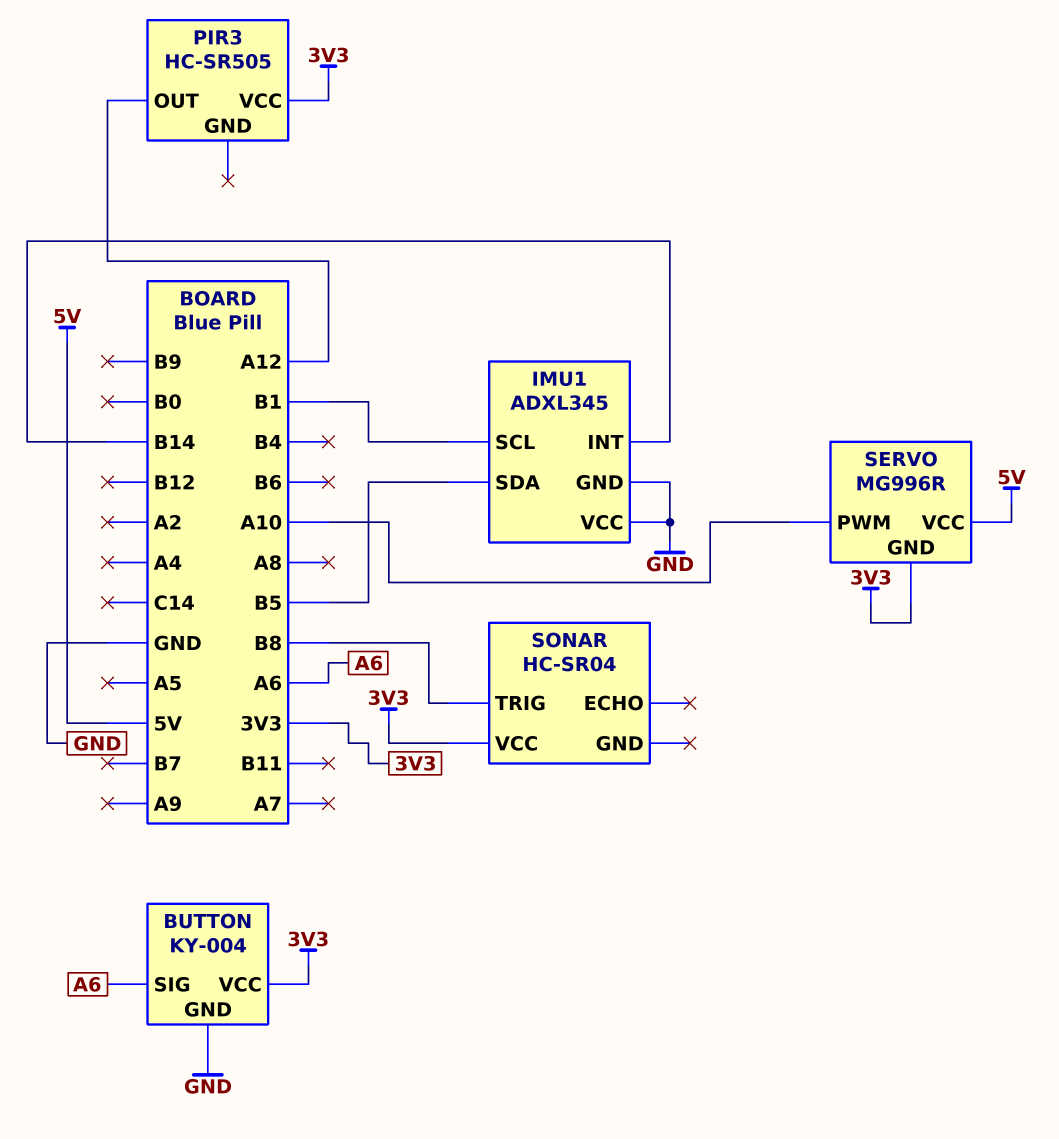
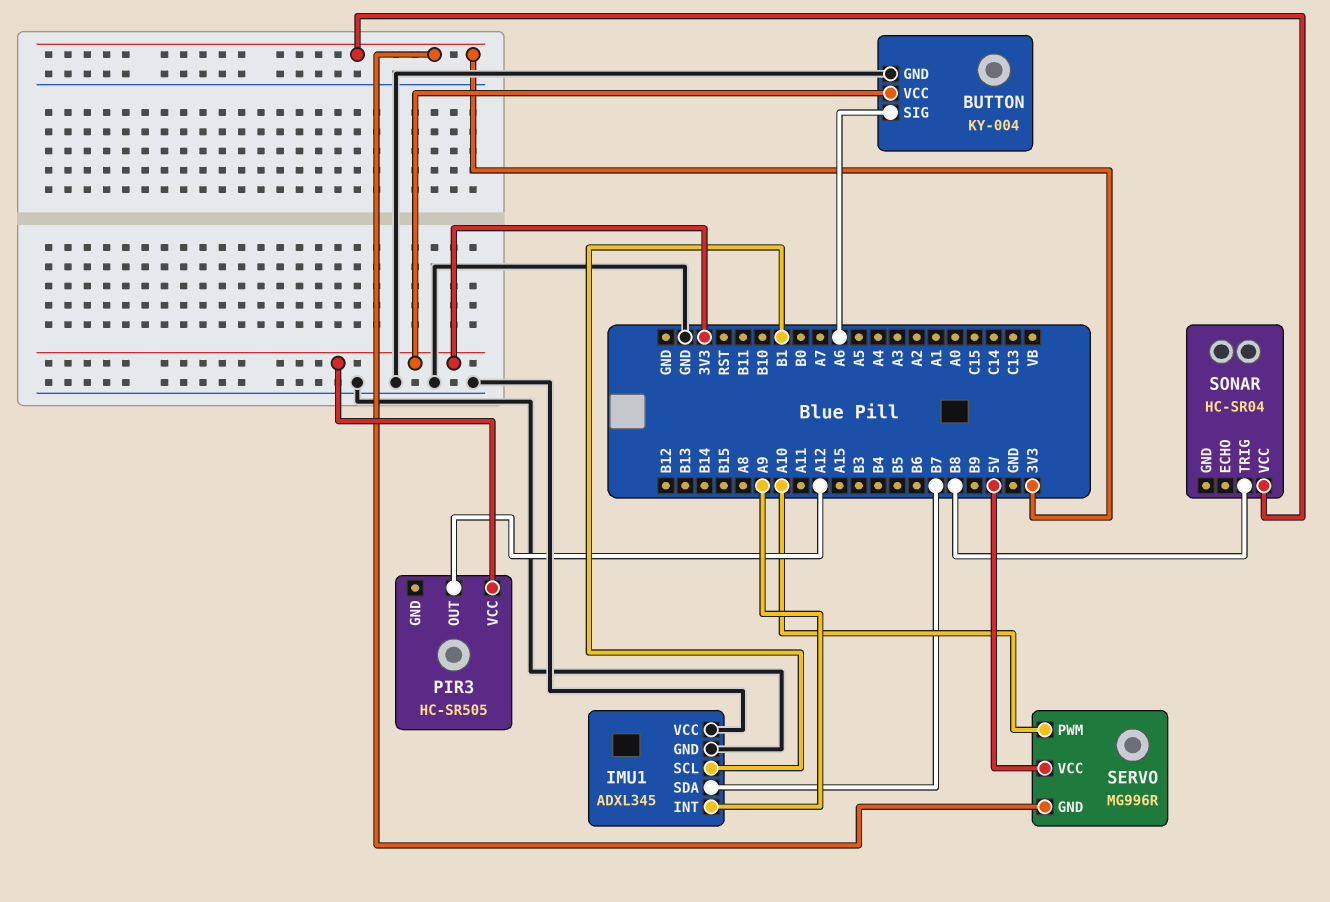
IMU1 pin INT: B14 -> A9
IMU1 pin SDA: B5 -> B7

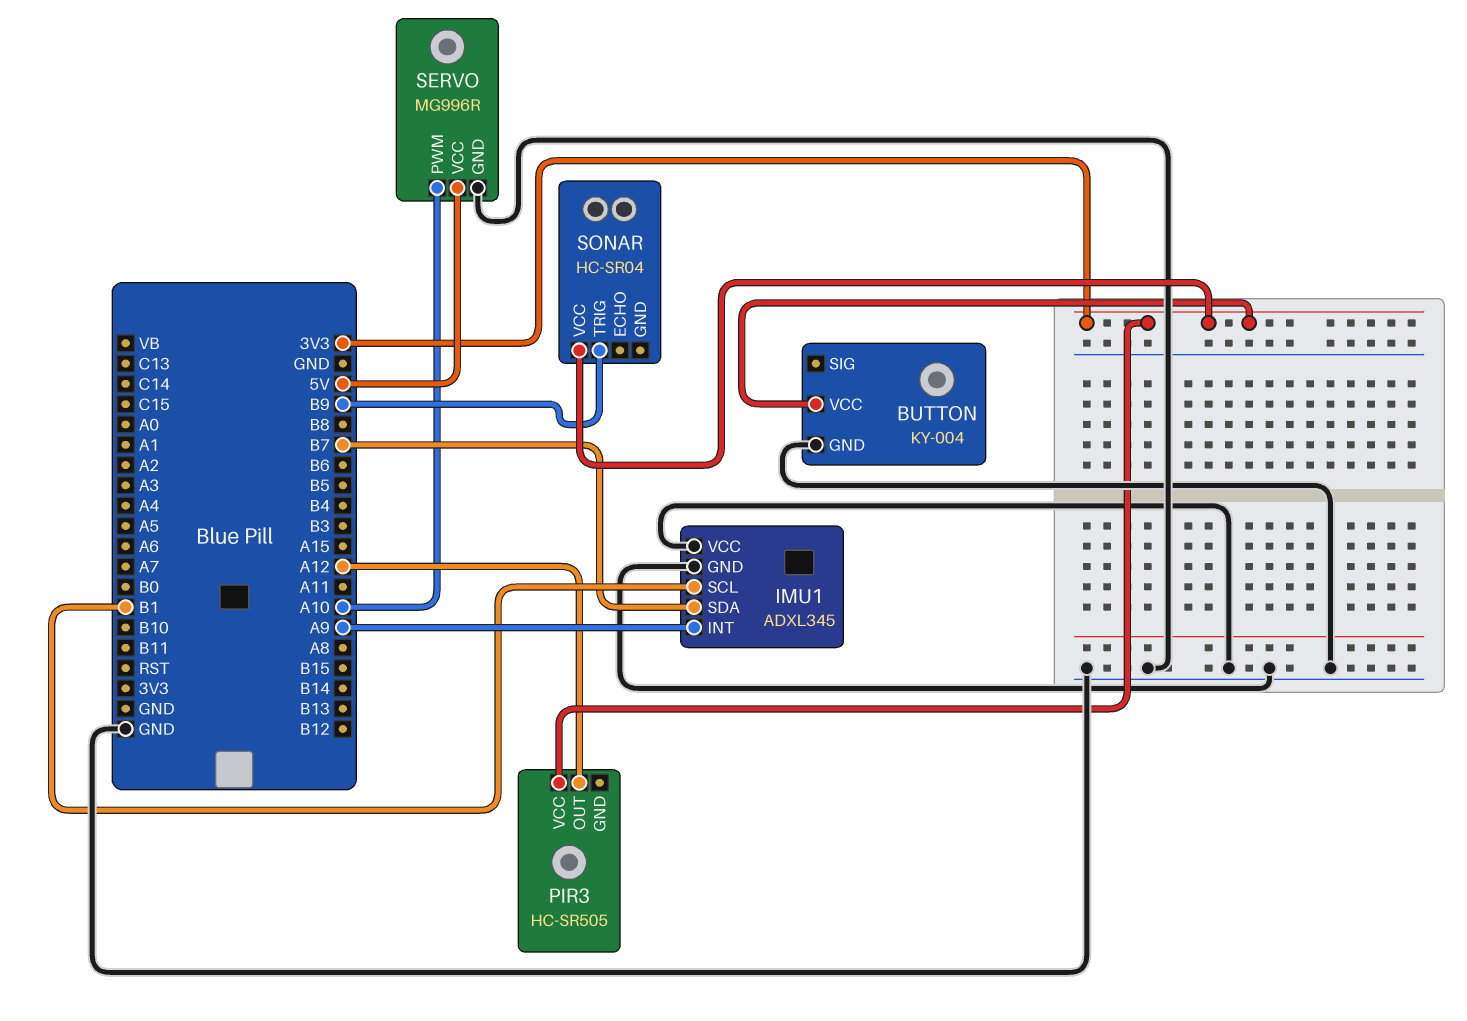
BUTTON pin SIG: A6 -> none
SERVO pin GND: 3V3 -> GND
SONAR pin TRIG: B8 -> B9

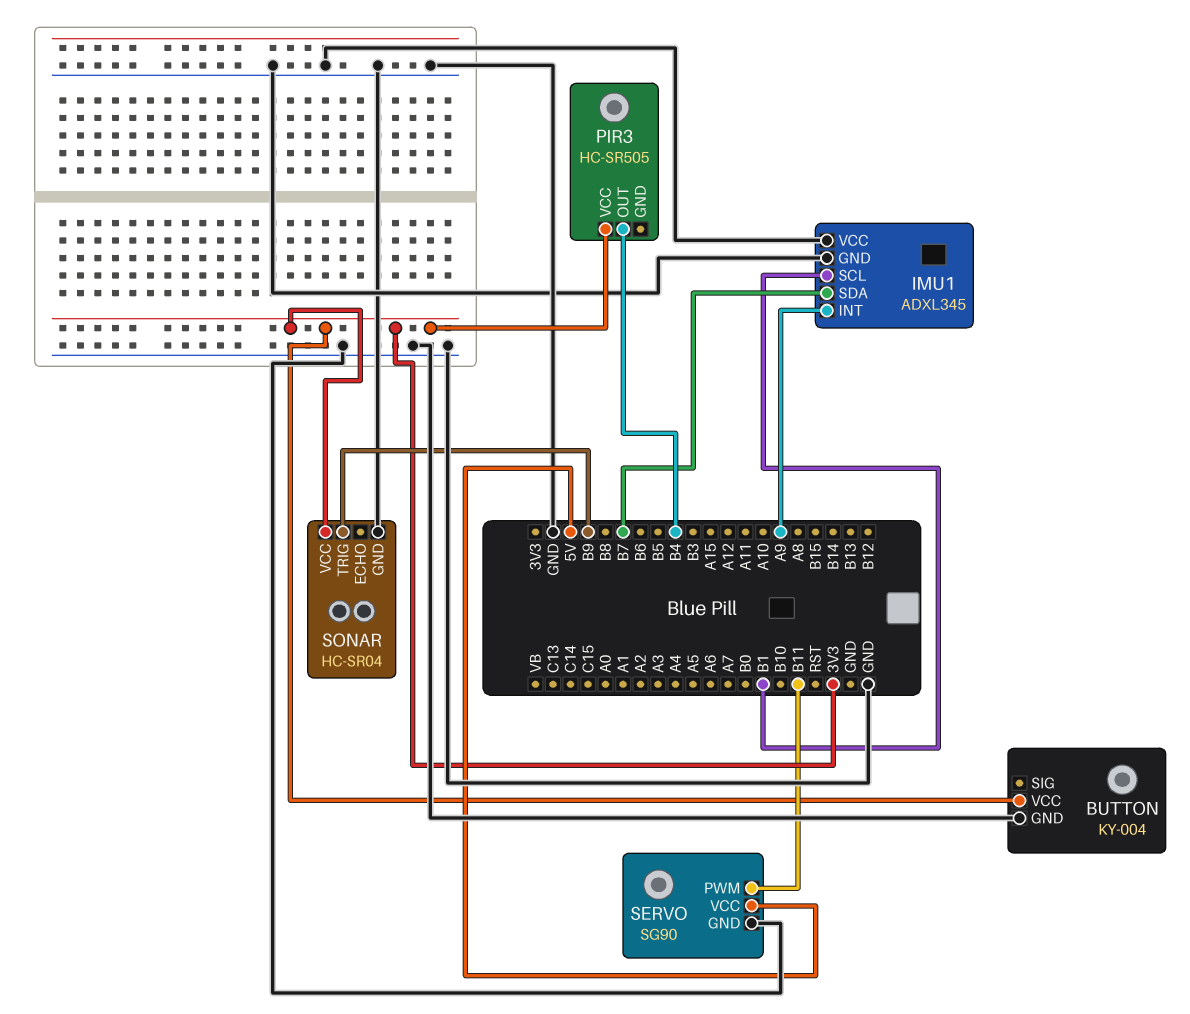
PIR3 pin OUT: A12 -> B4
SERVO: MG996R -> SG90
SERVO pin PWM: A10 -> B11
SONAR pin GND: none -> GND

